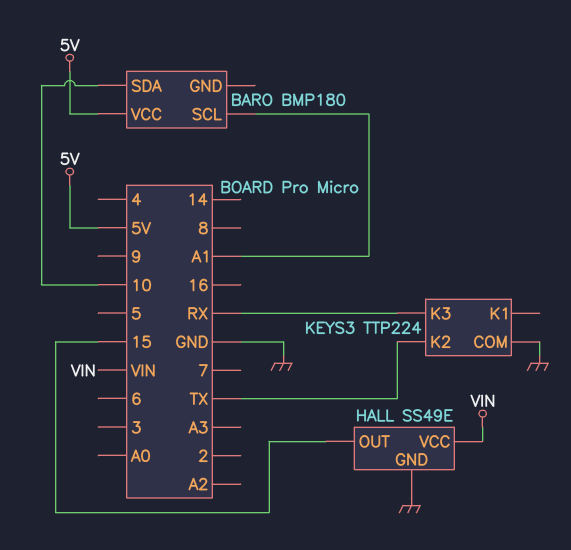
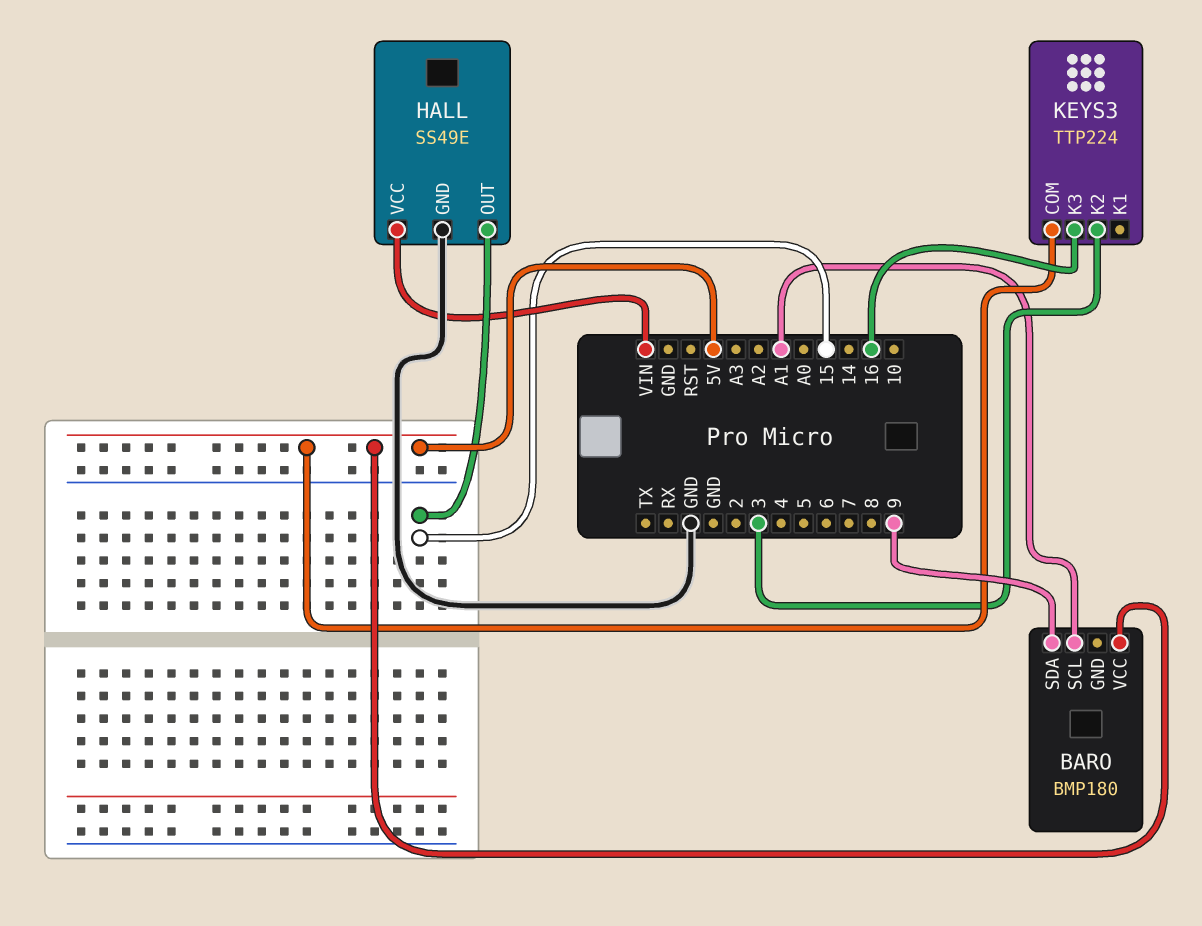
BARO pin SDA: 10 -> 9
KEYS3 pin COM: GND -> 5V
KEYS3 pin K2: TX -> 3
KEYS3 pin K3: RX -> 16

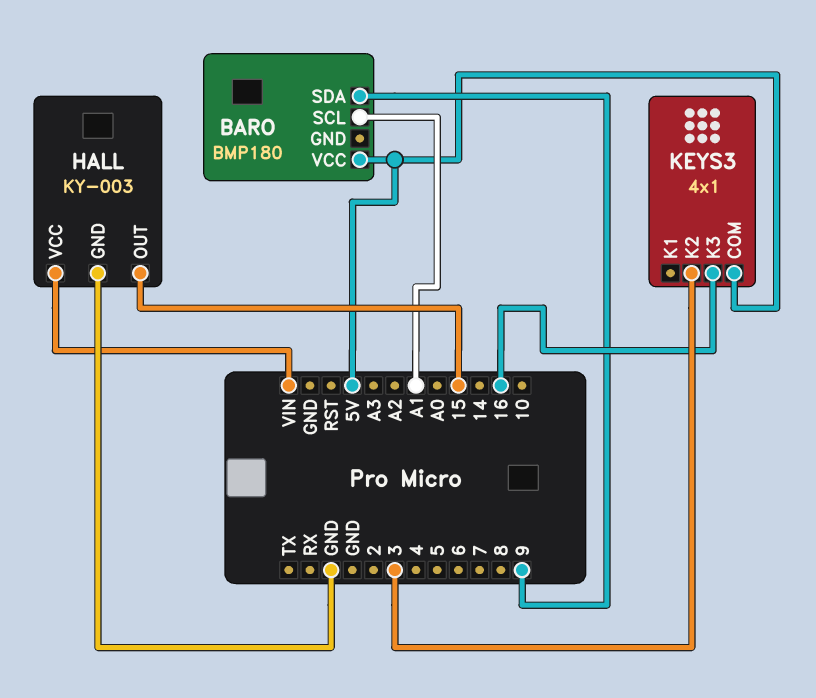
HALL: SS49E -> KY-003
KEYS3: TTP224 -> 4x1

